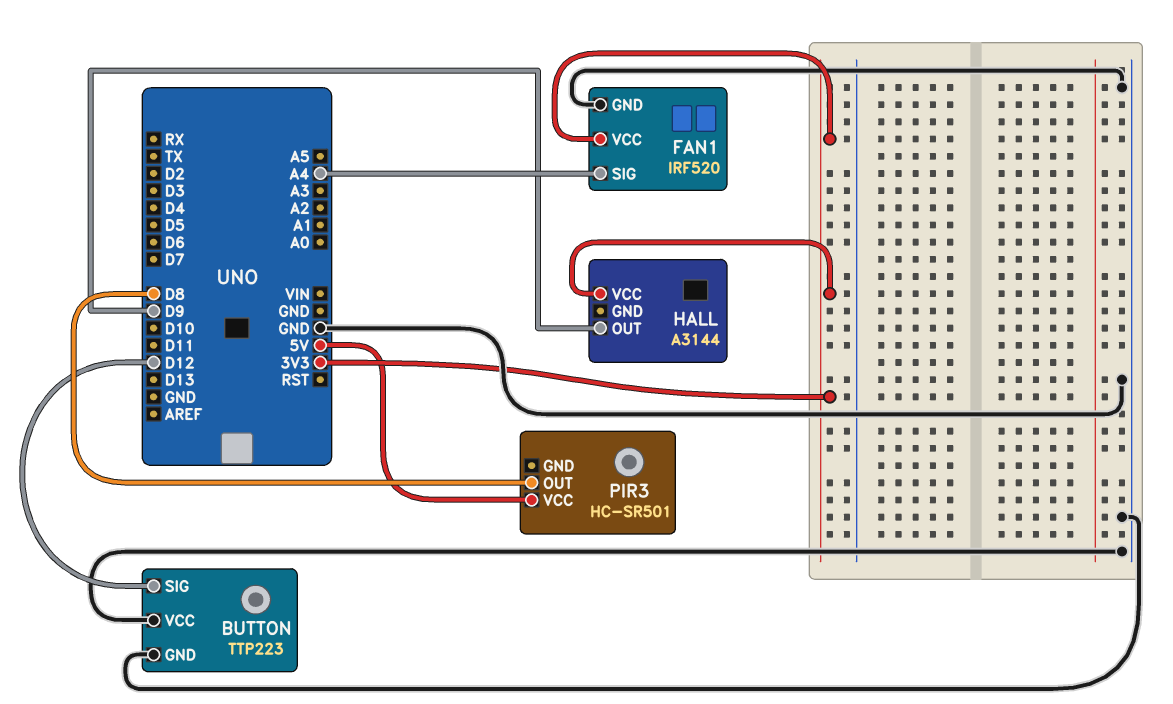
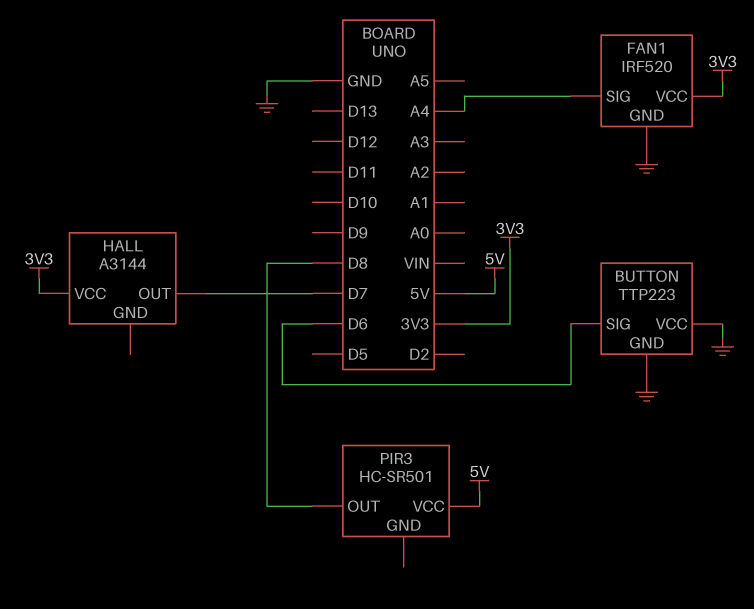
BUTTON pin SIG: D12 -> D6
HALL pin OUT: D9 -> D7

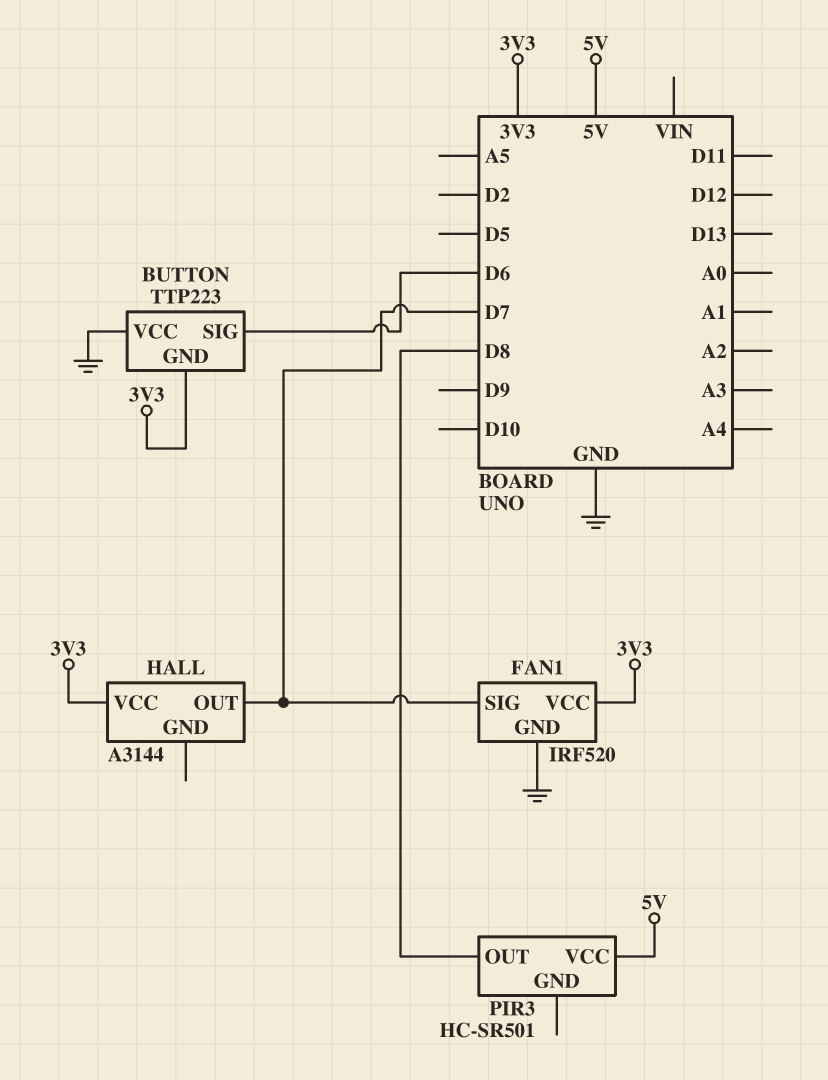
BUTTON pin GND: GND -> 3V3
FAN1 pin SIG: A4 -> D7

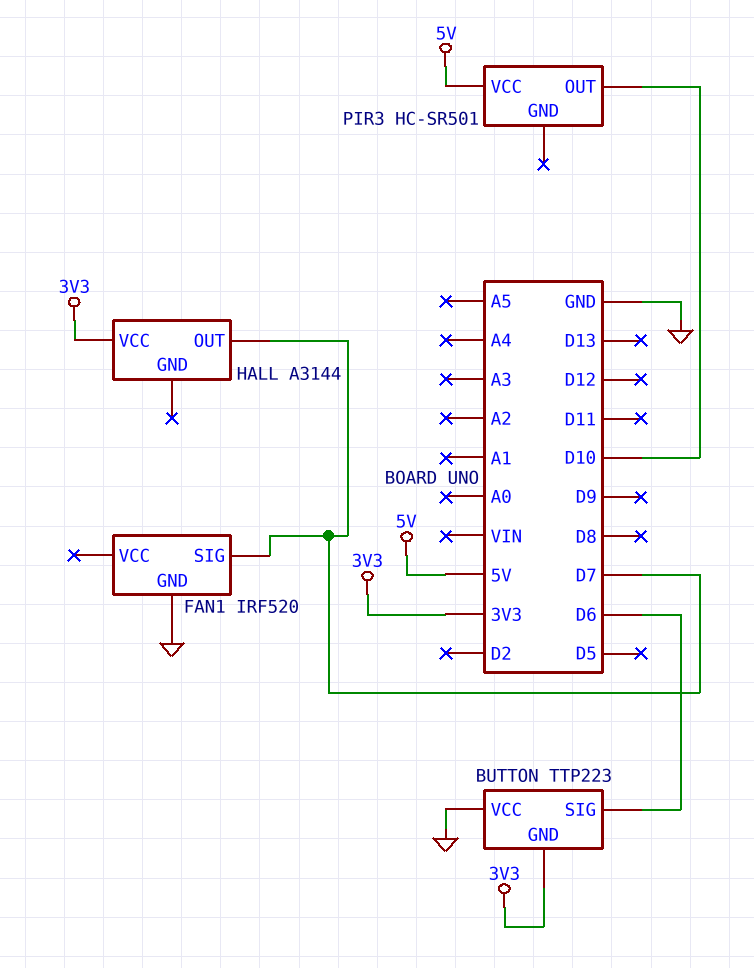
FAN1 pin VCC: 3V3 -> none
PIR3 pin OUT: D8 -> D10

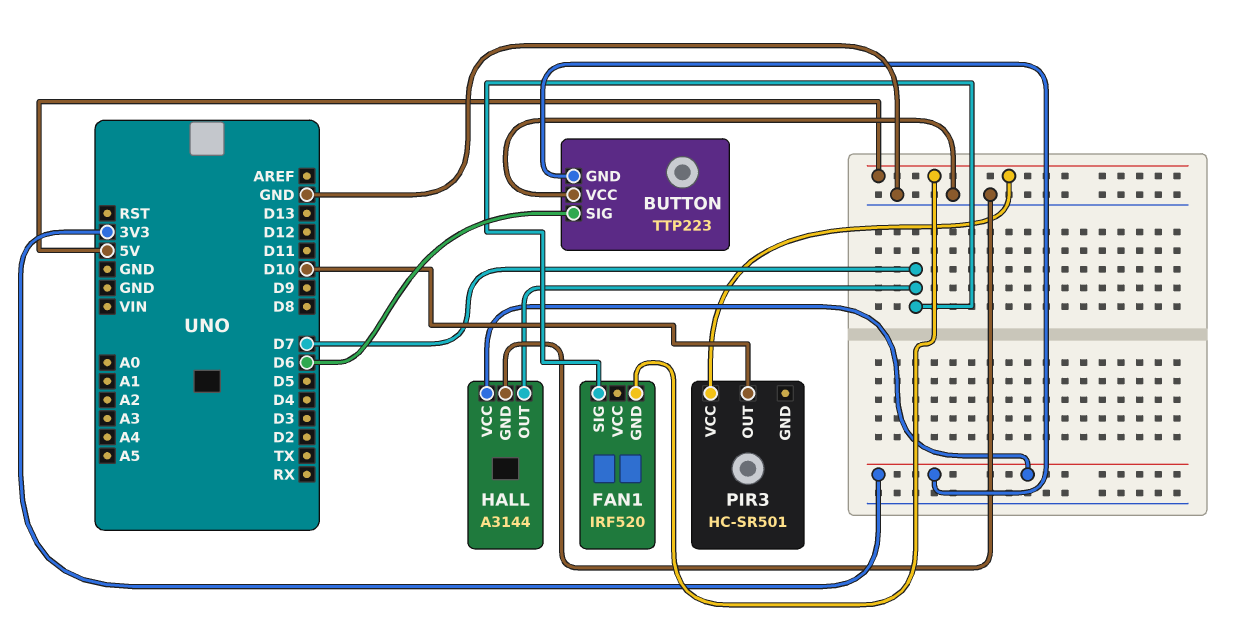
FAN1 pin GND: GND -> 5V
HALL pin GND: none -> GND

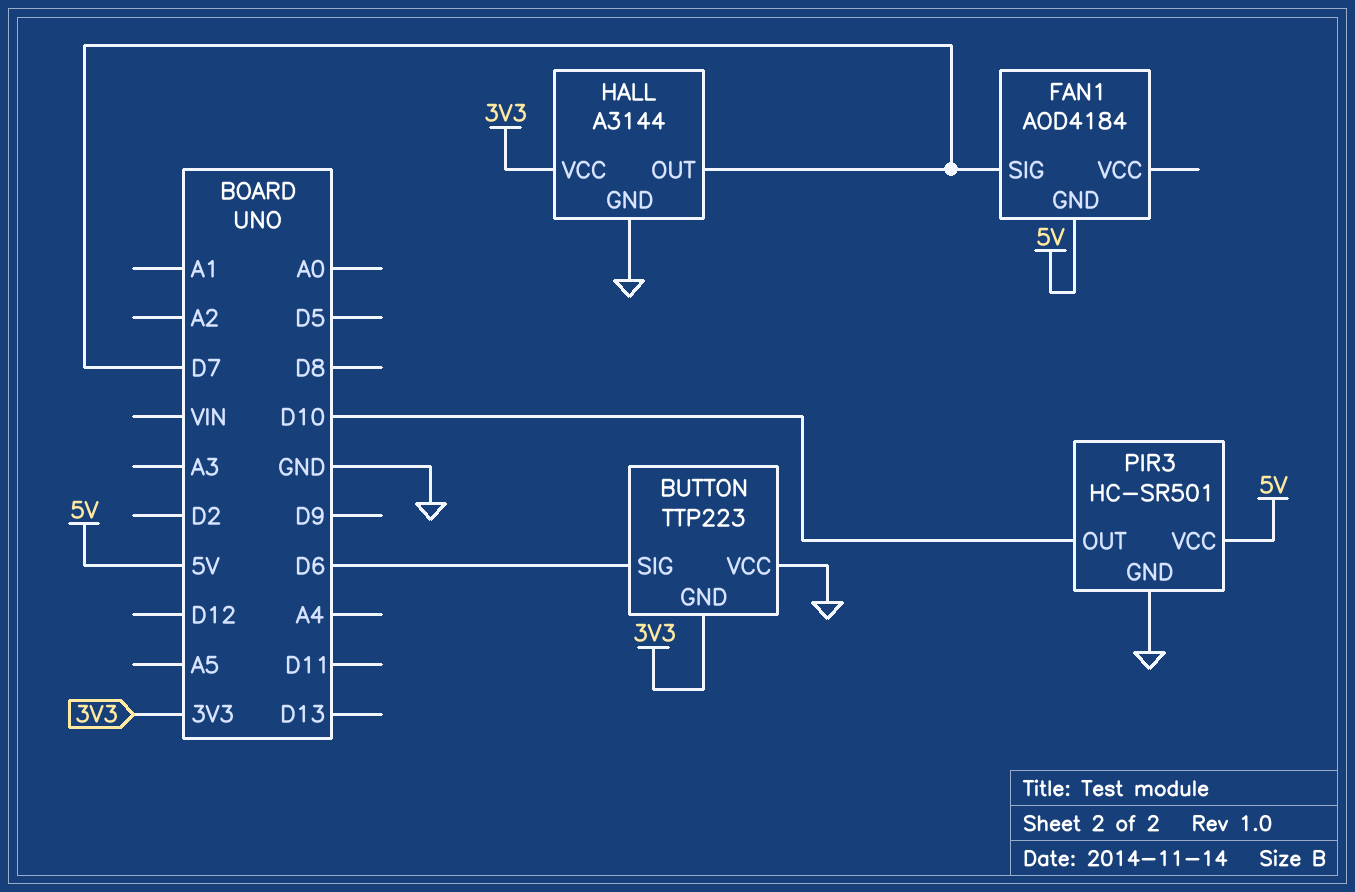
FAN1: IRF520 -> AOD4184
PIR3 pin GND: none -> GND

